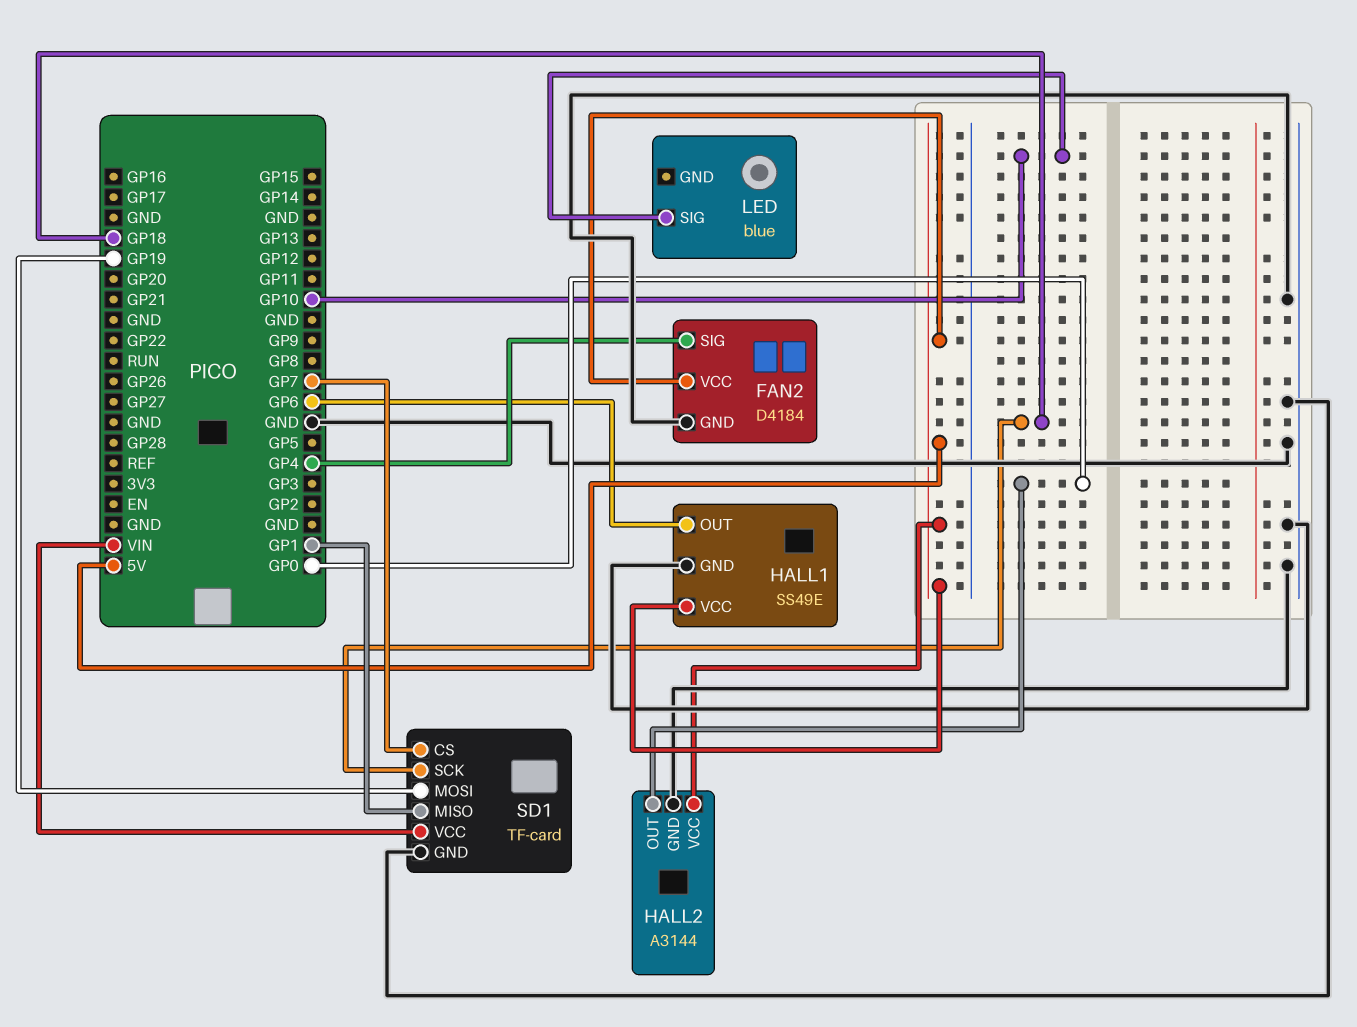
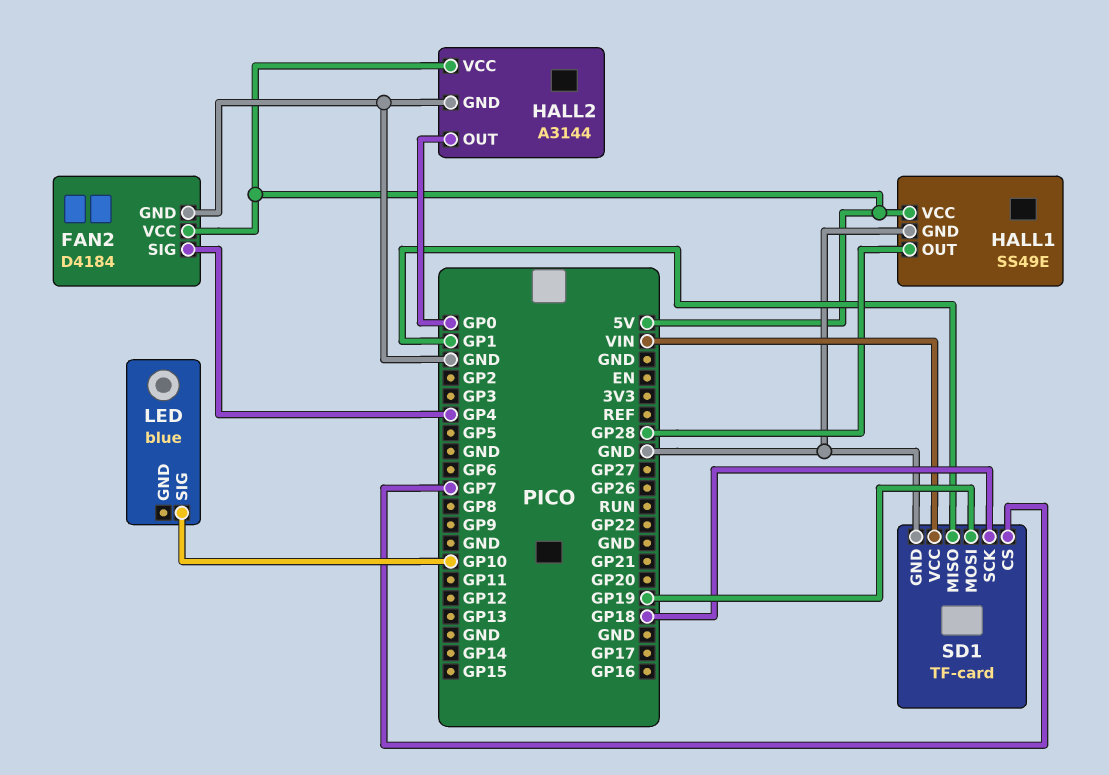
HALL1 pin OUT: GP6 -> GP28

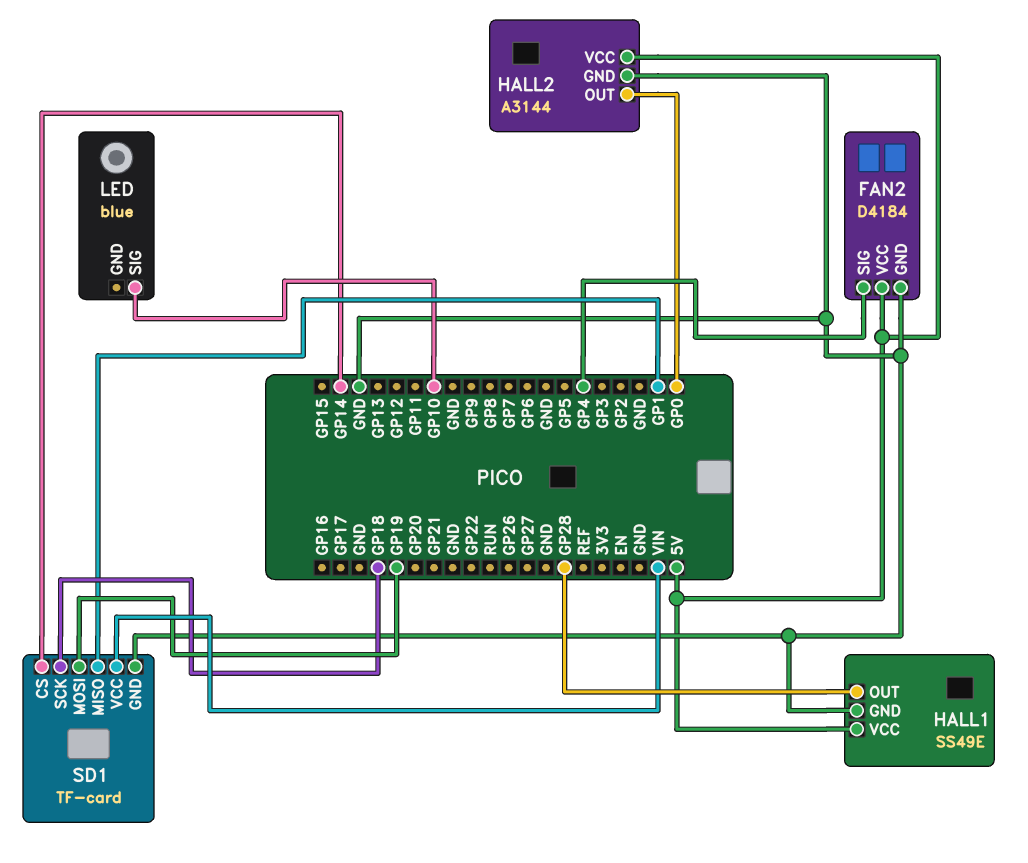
SD1 pin CS: GP7 -> GP14

